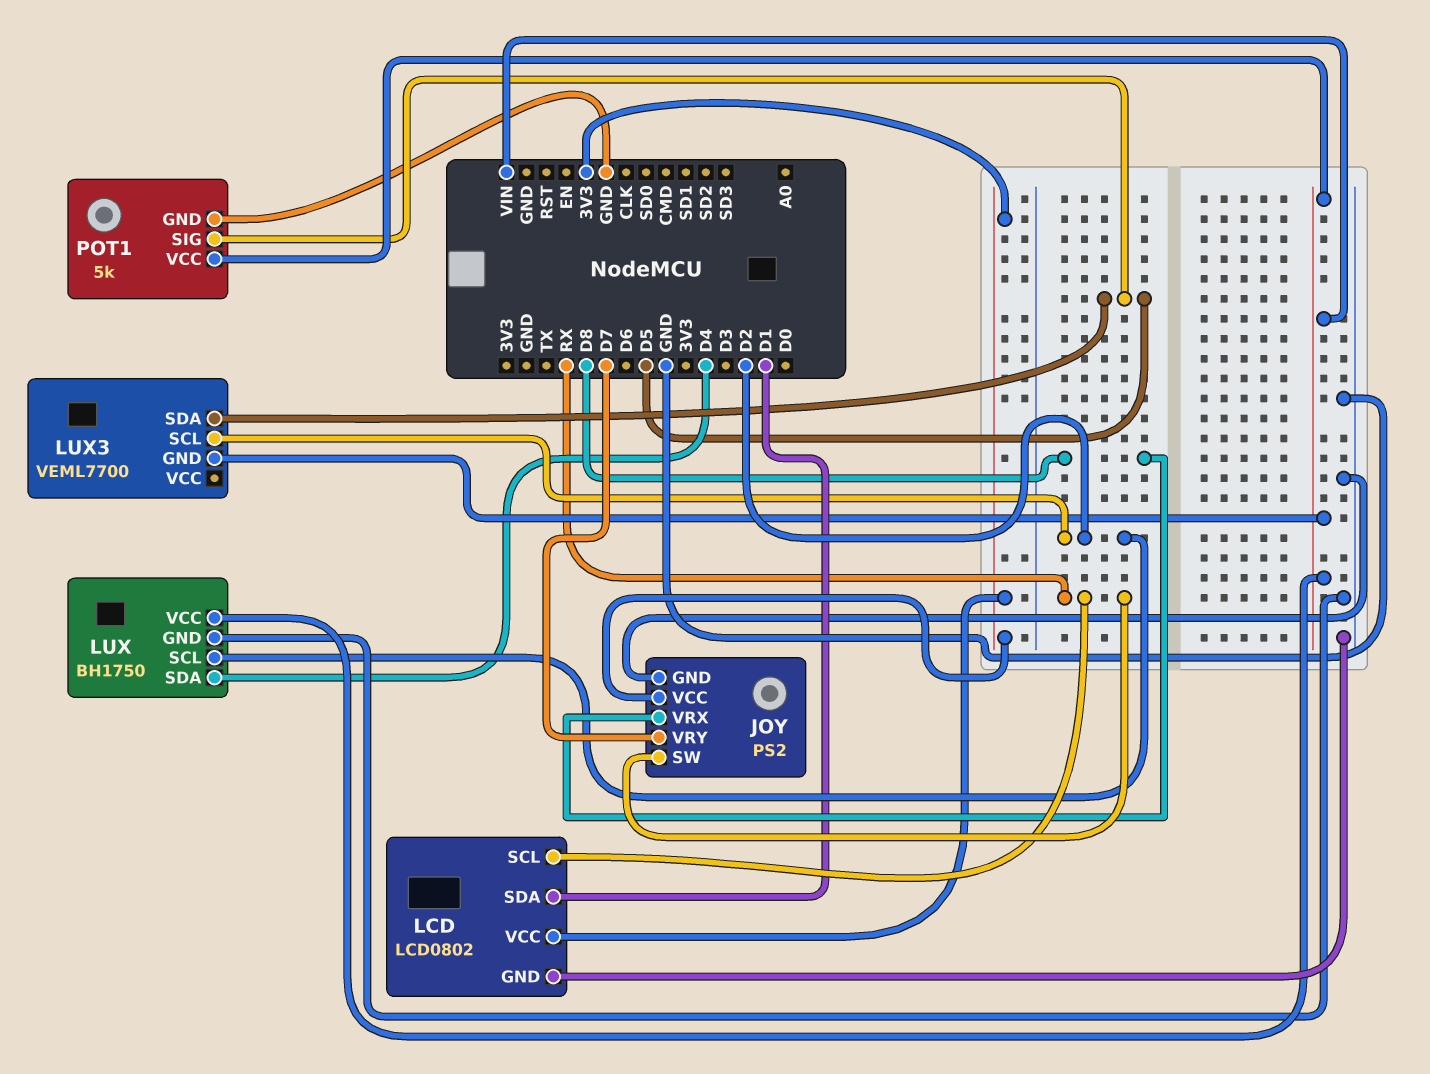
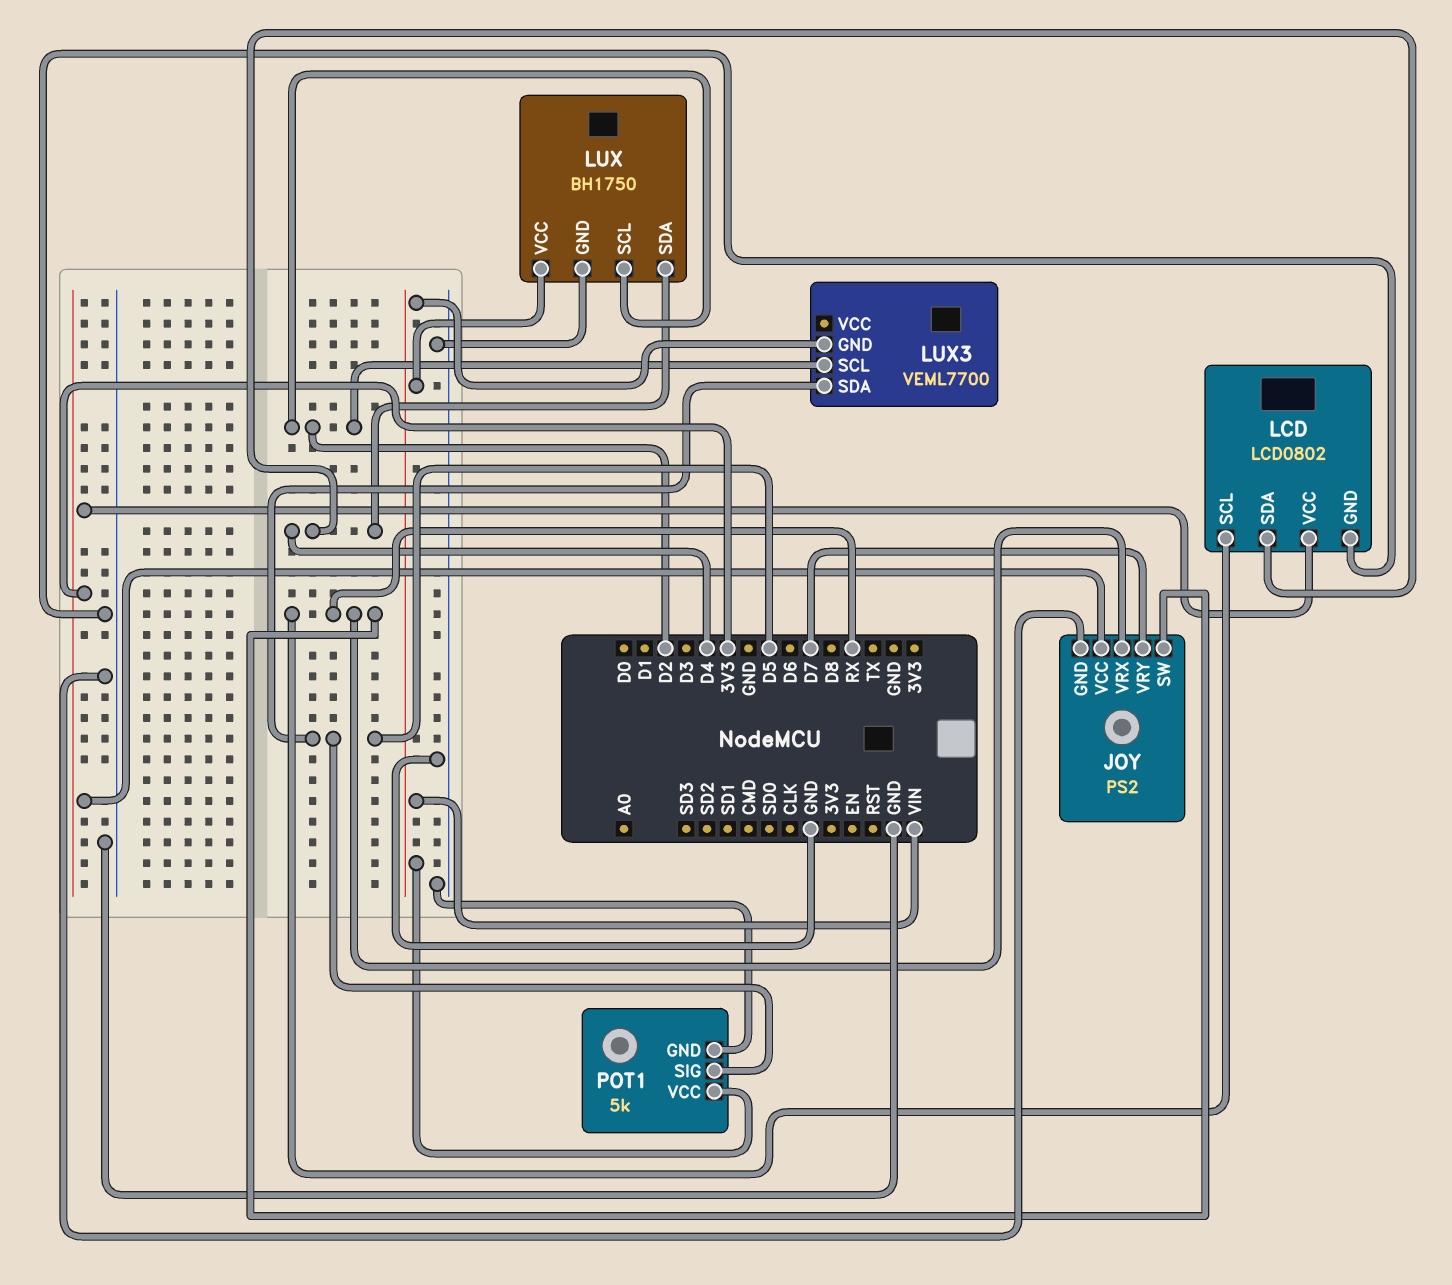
JOY pin VRX: D8 -> RX
LCD pin SDA: D1 -> D4

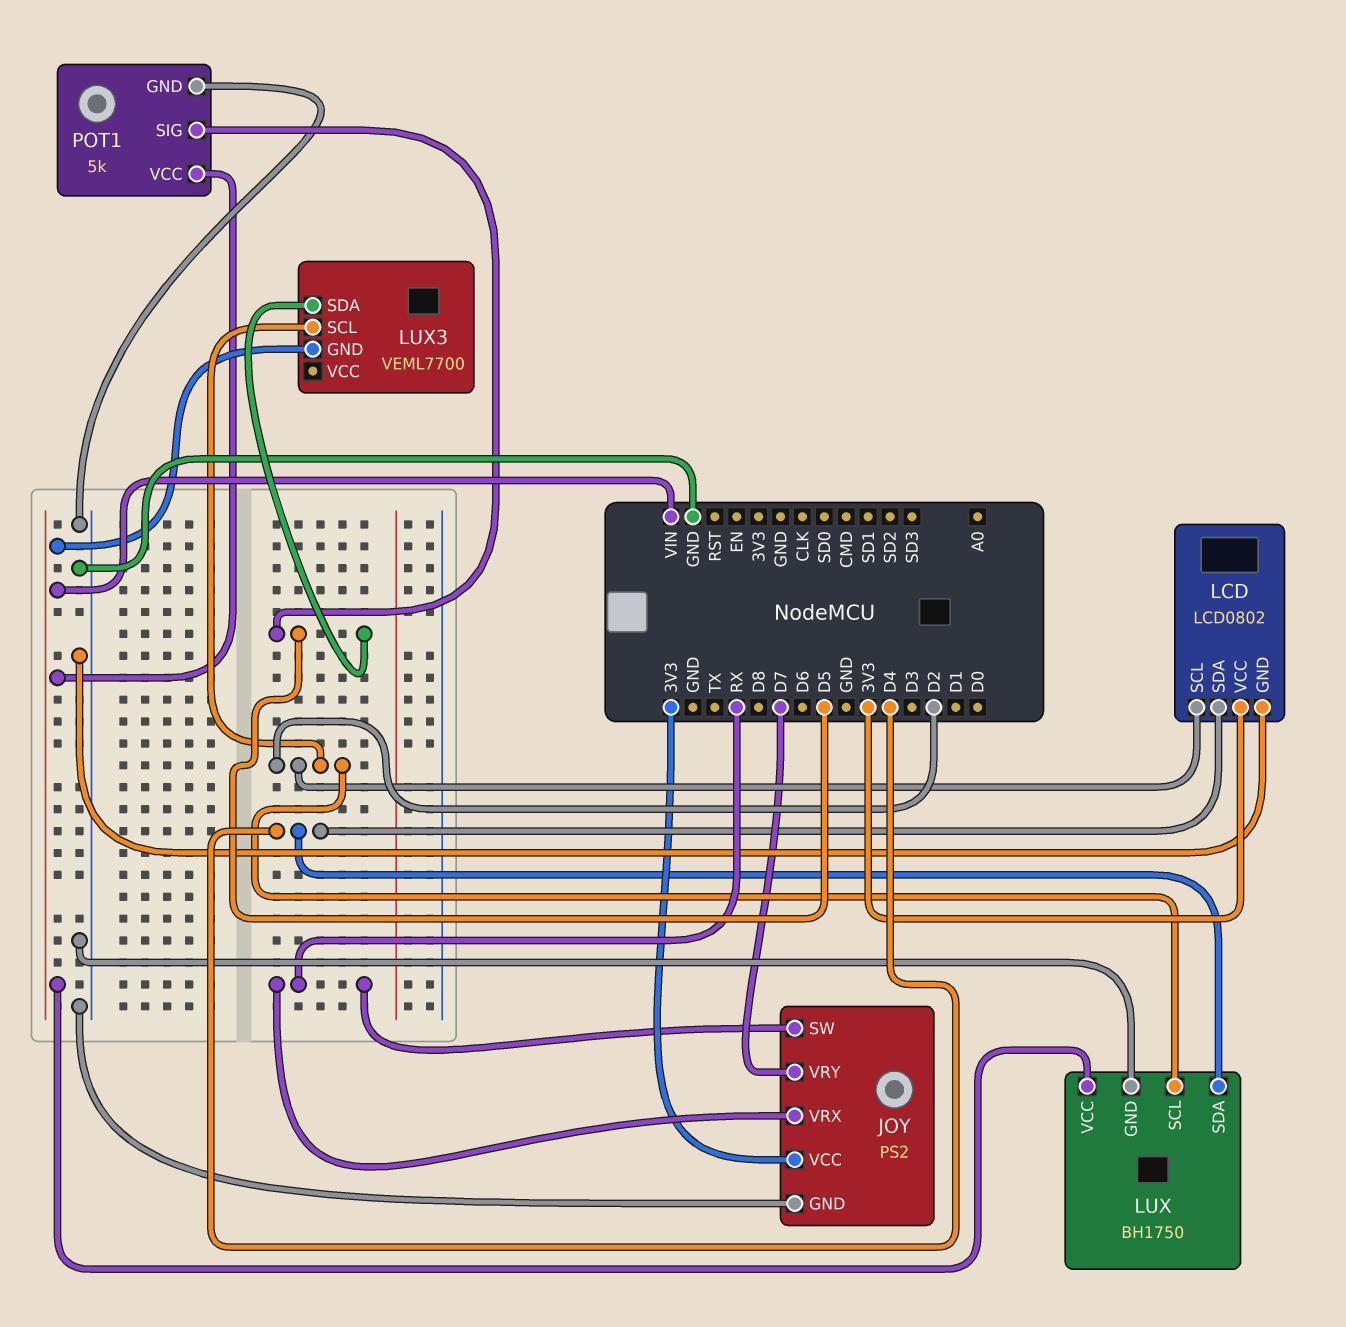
LCD pin SCL: RX -> D2

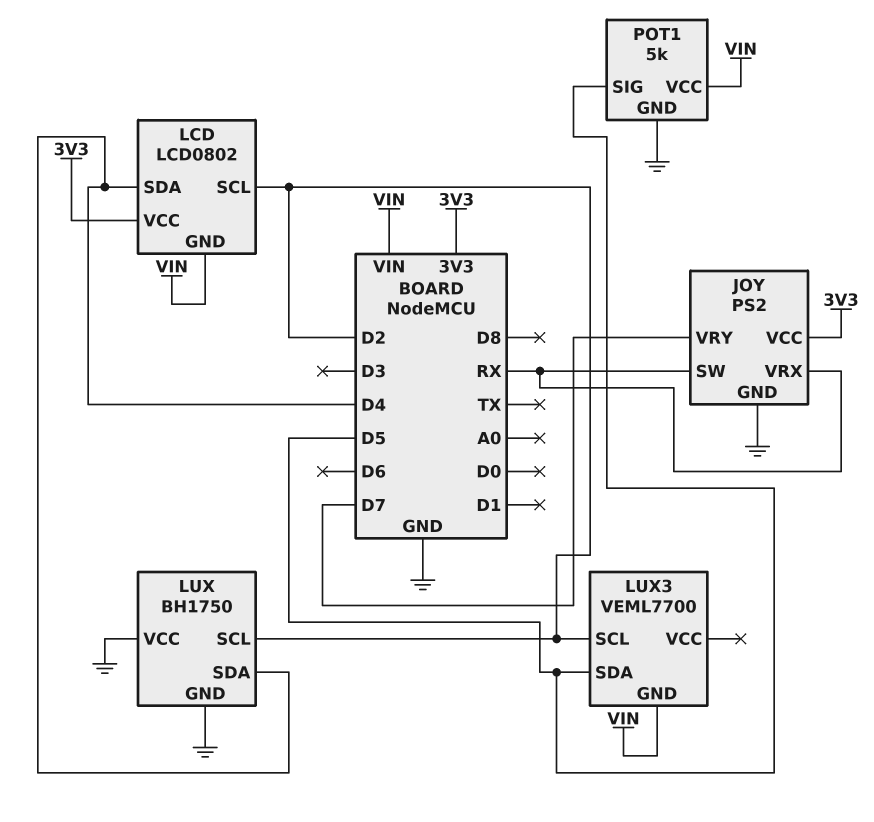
LCD pin GND: GND -> VIN
LUX pin VCC: VIN -> GND

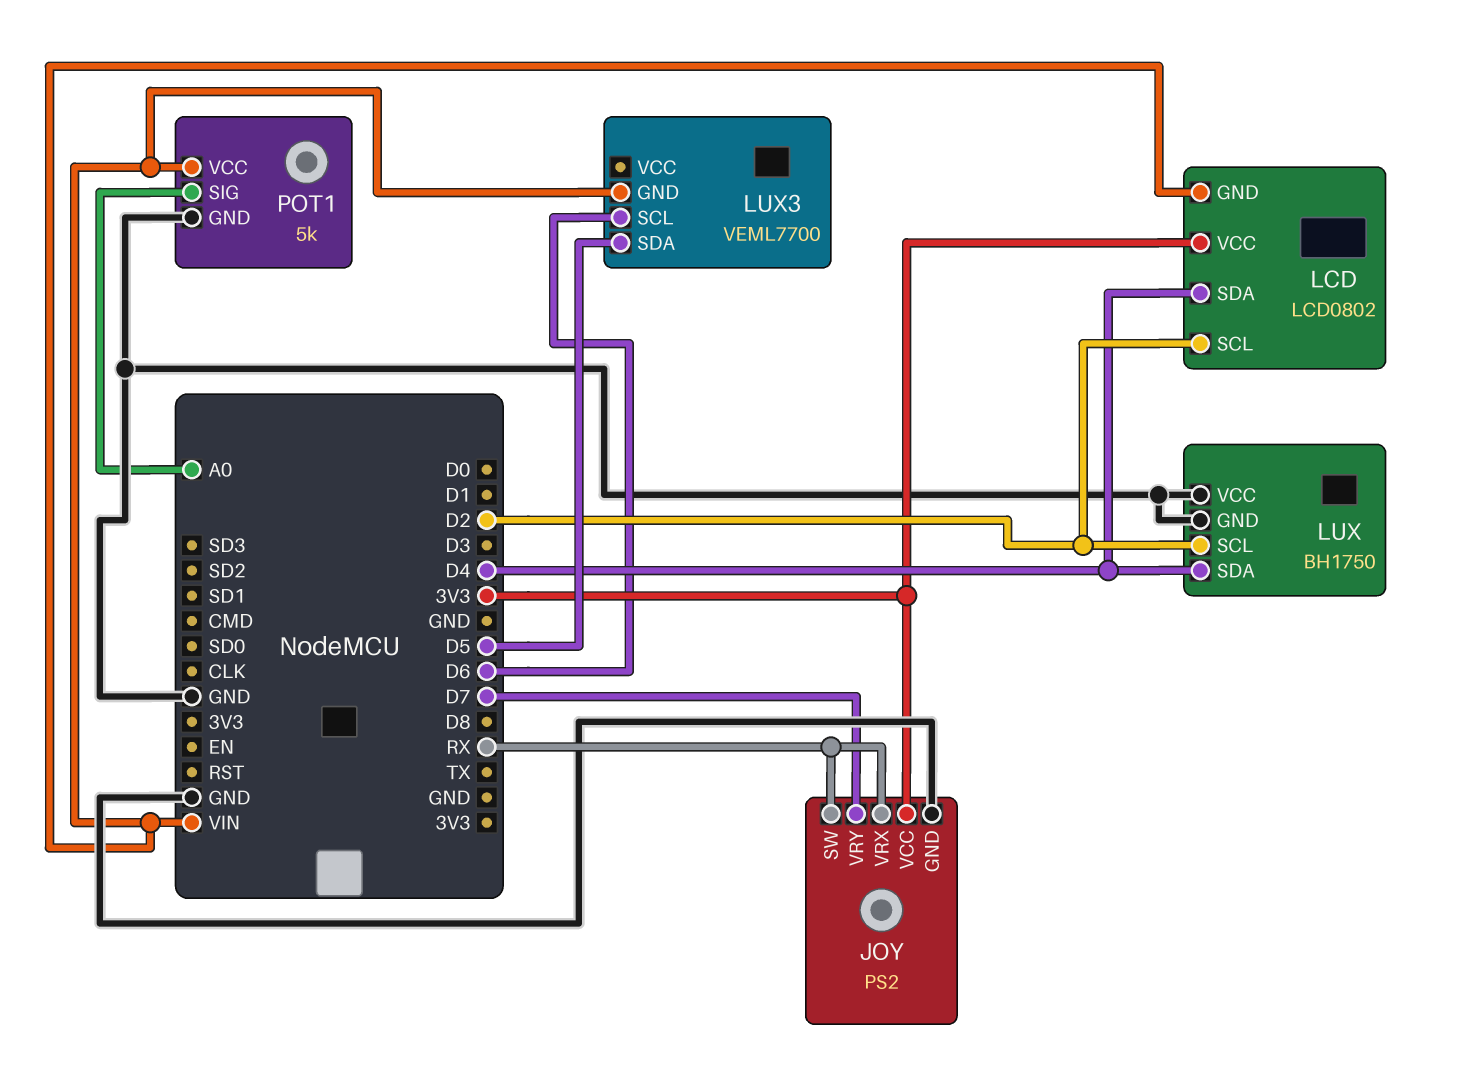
LUX3 pin SCL: D2 -> D6
POT1 pin SIG: D5 -> A0

